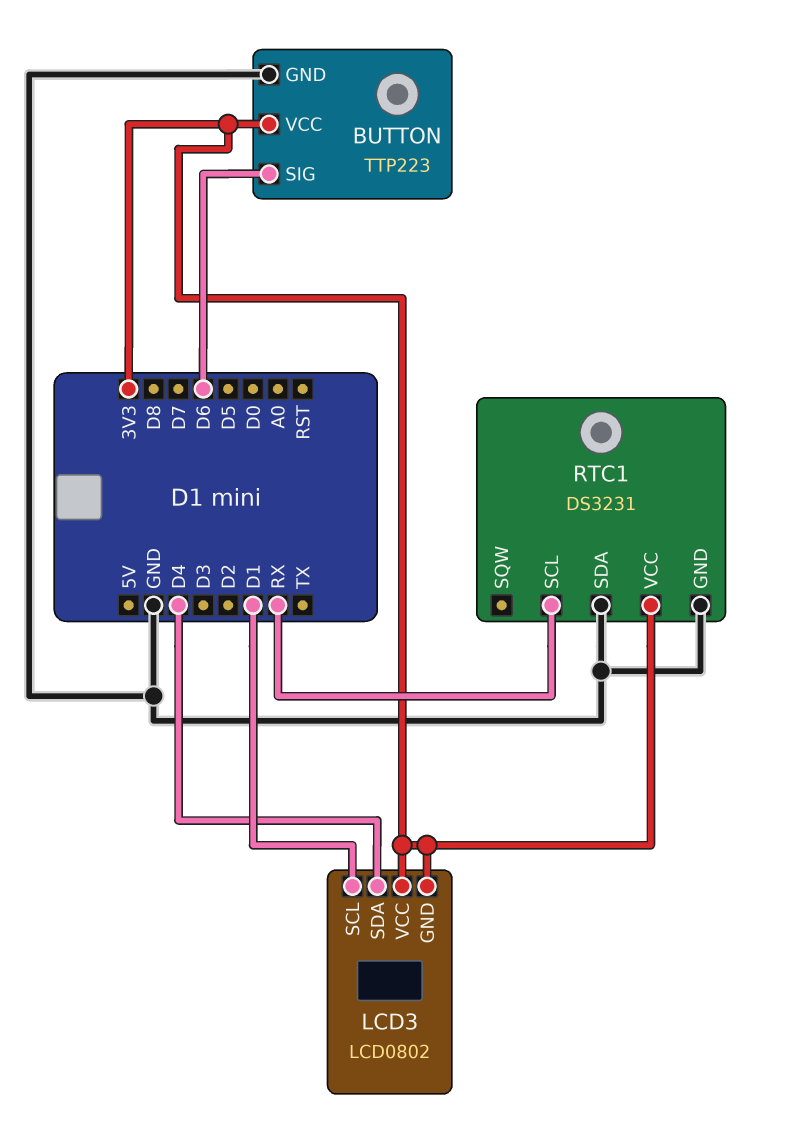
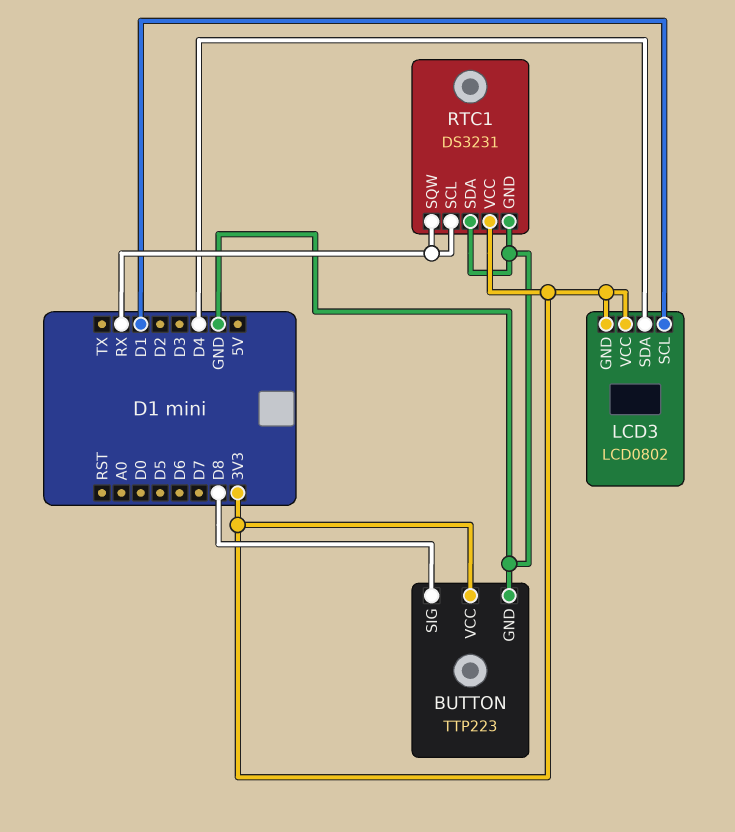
BUTTON pin SIG: D6 -> D8
RTC1 pin SQW: none -> RX

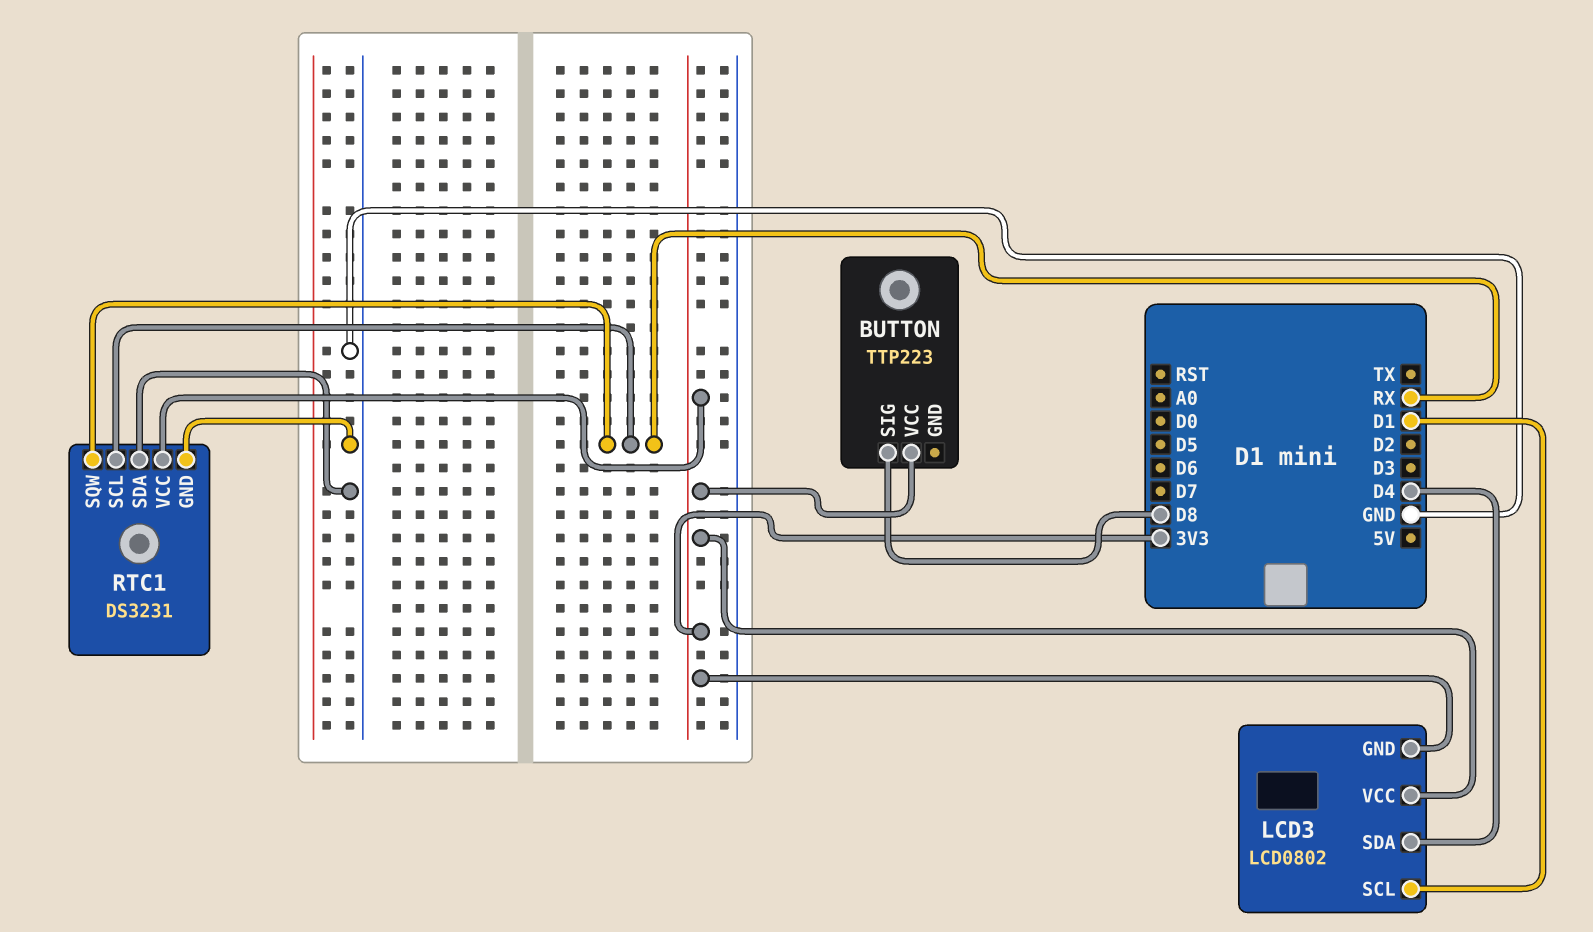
BUTTON pin GND: GND -> none

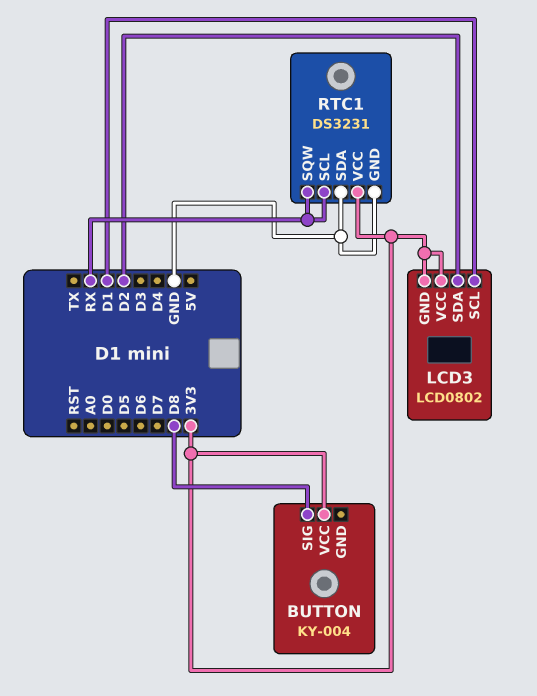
BUTTON: TTP223 -> KY-004
LCD3 pin SDA: D4 -> D2

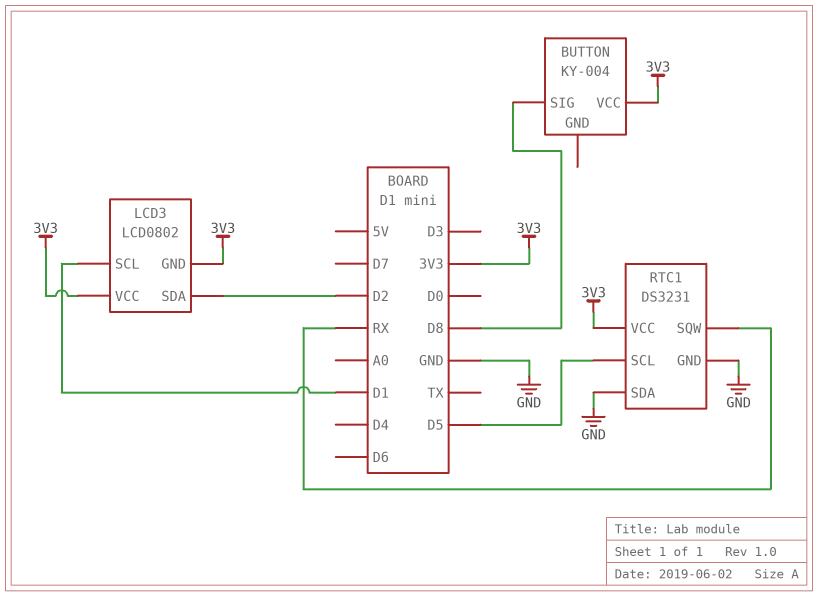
RTC1 pin SCL: RX -> D5

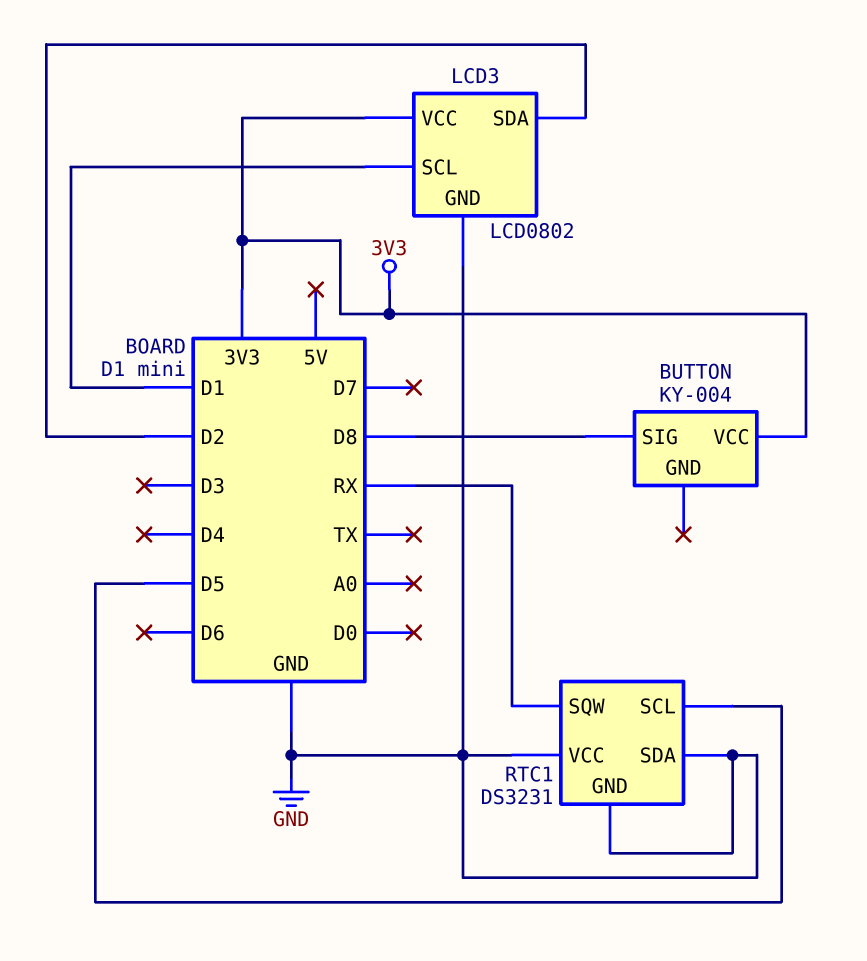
LCD3 pin GND: 3V3 -> GND
RTC1 pin VCC: 3V3 -> GND

